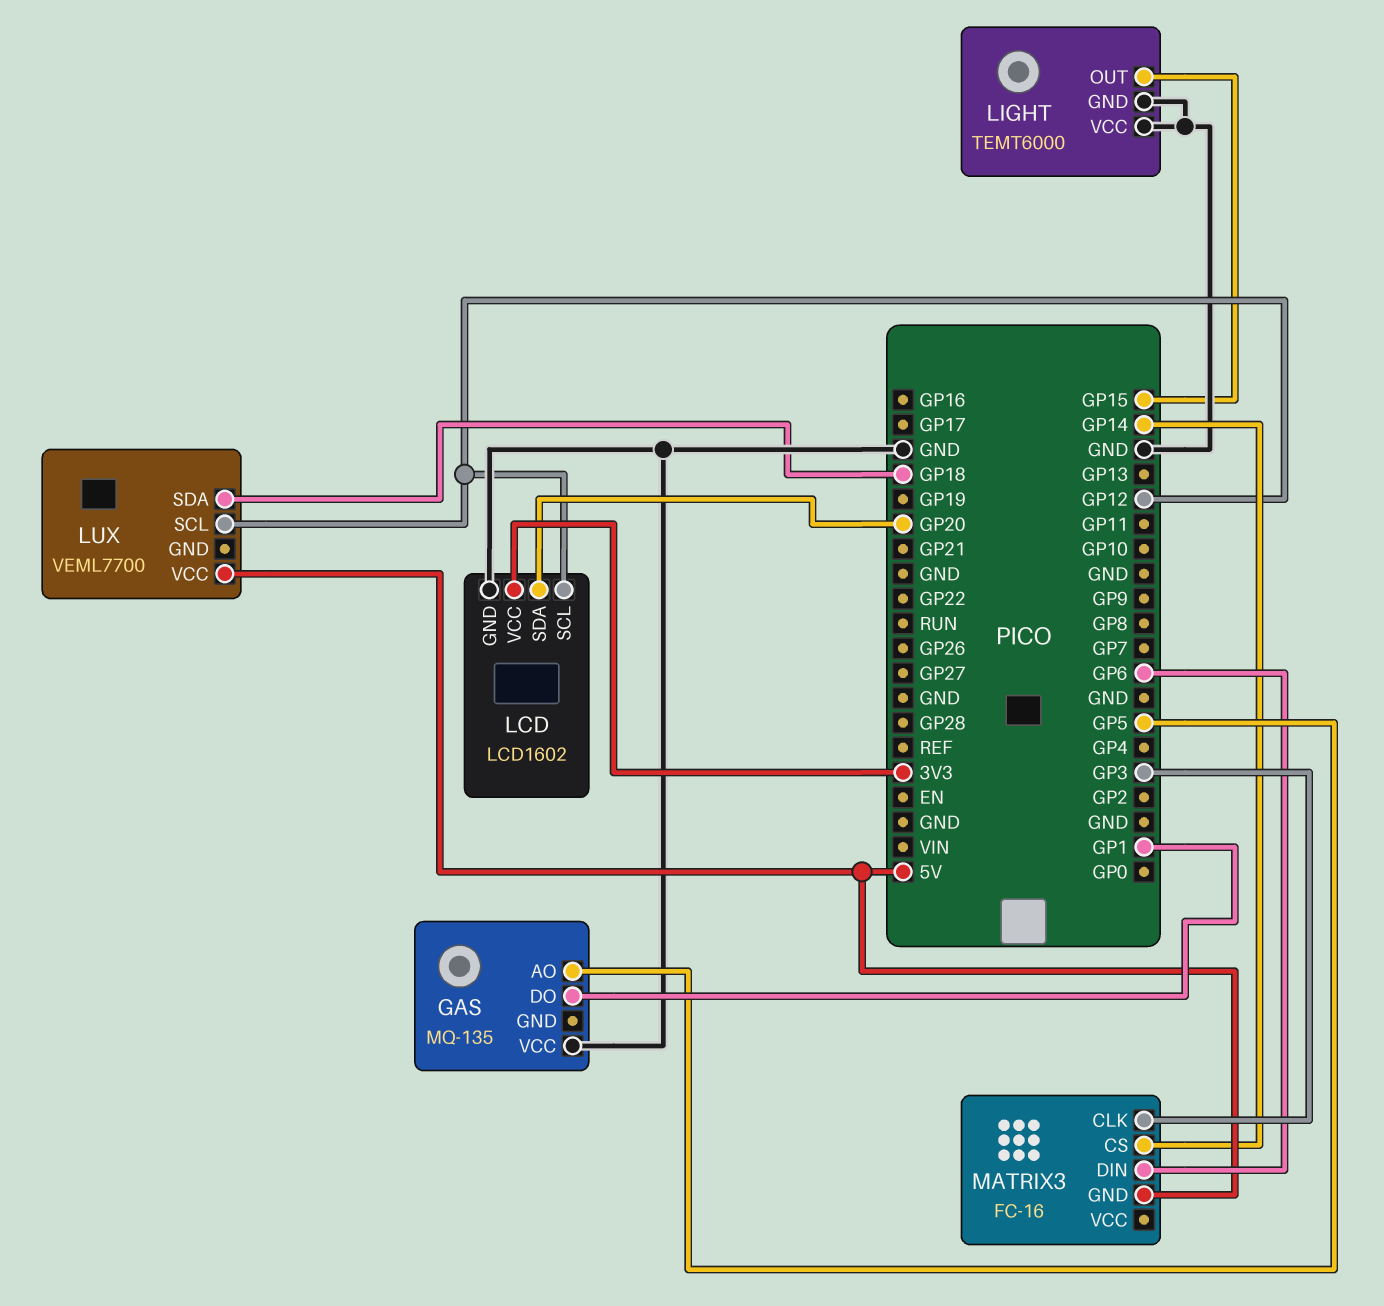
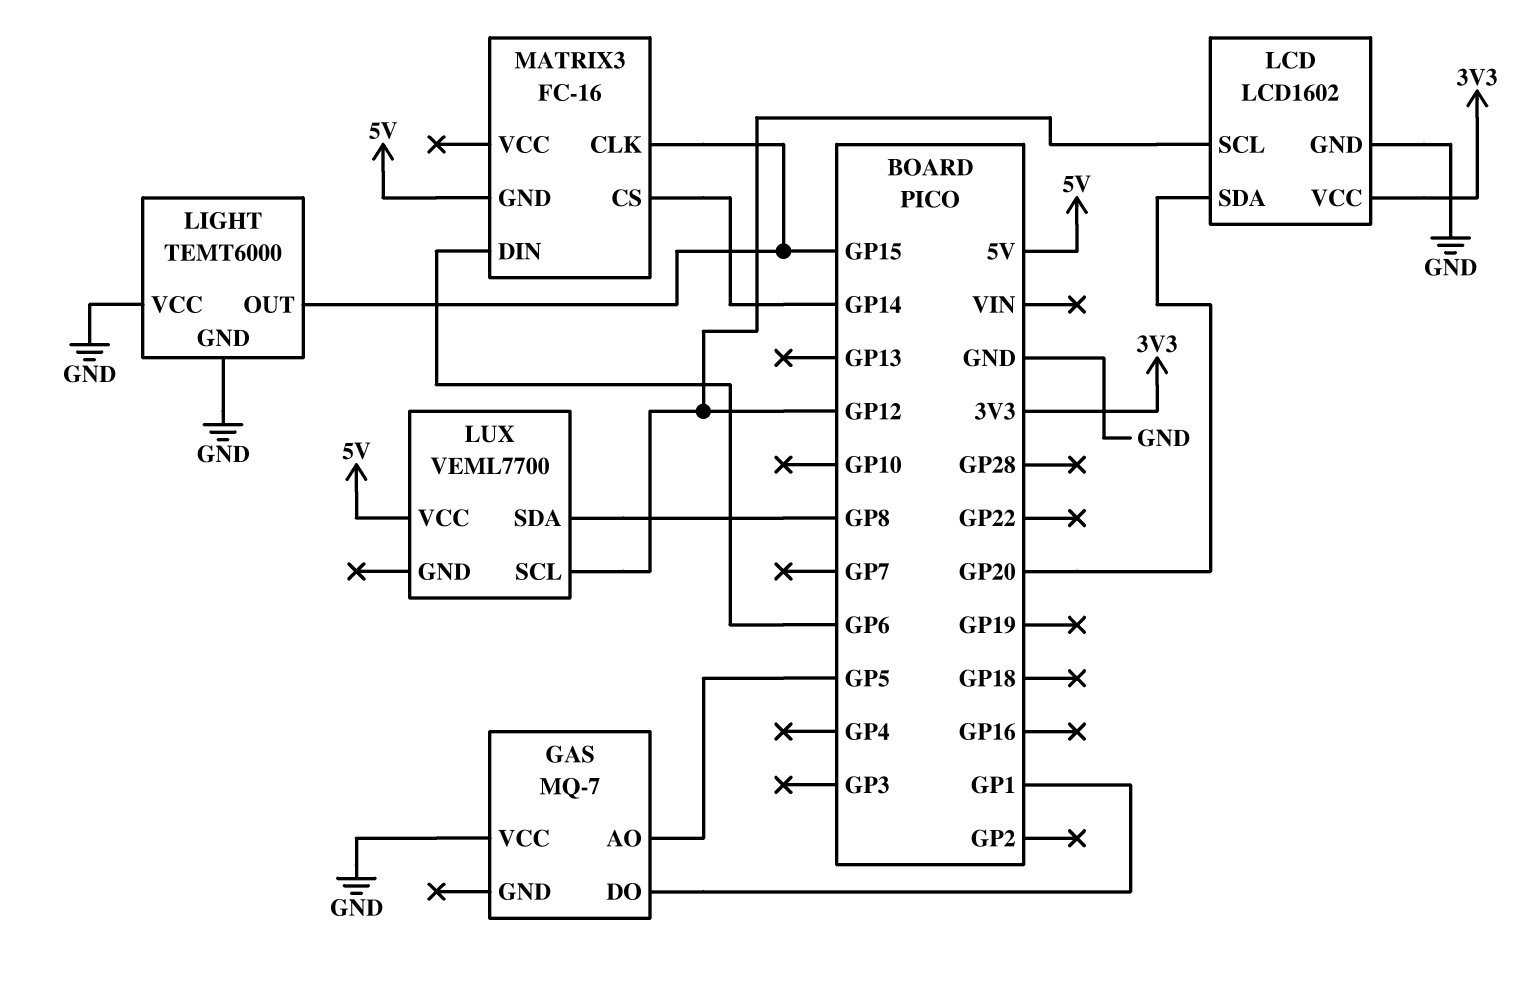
GAS: MQ-135 -> MQ-7
LUX pin SDA: GP18 -> GP8
MATRIX3 pin CLK: GP3 -> GP15

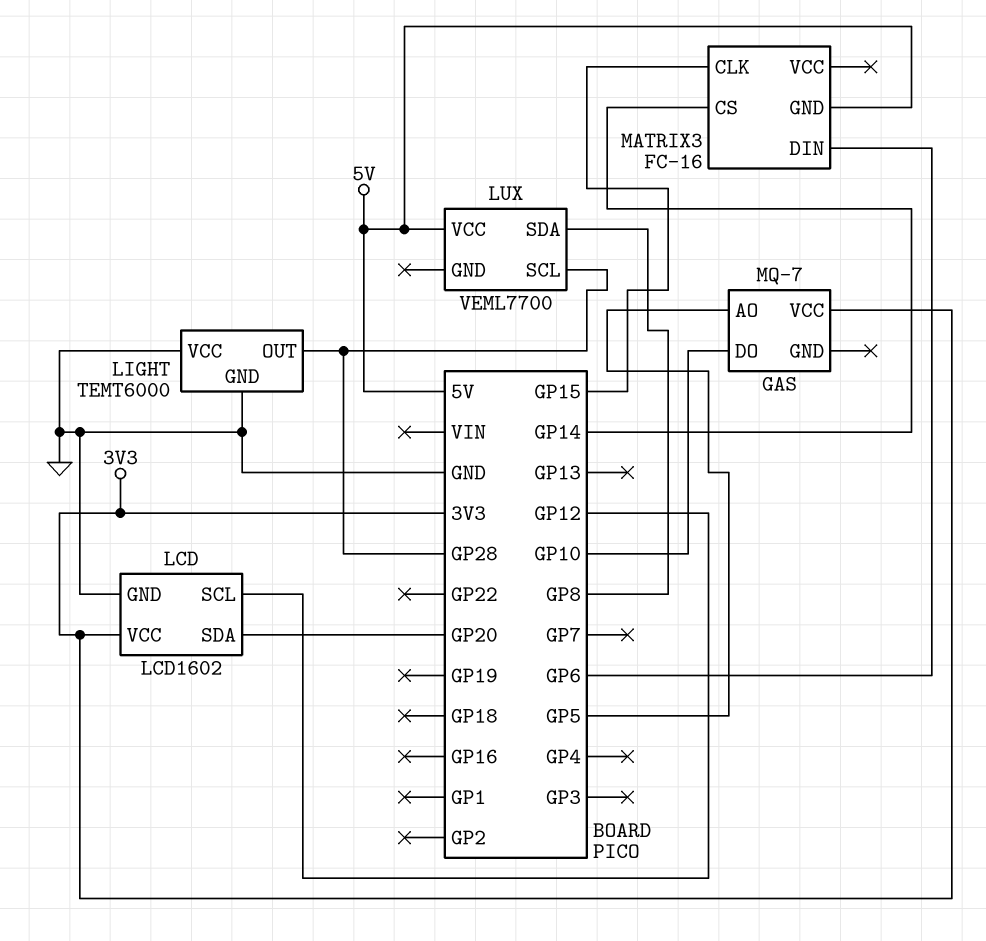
GAS pin DO: GP1 -> GP10
GAS pin VCC: GND -> 3V3
LIGHT pin OUT: GP15 -> GP28
LUX pin SCL: GP12 -> GP28

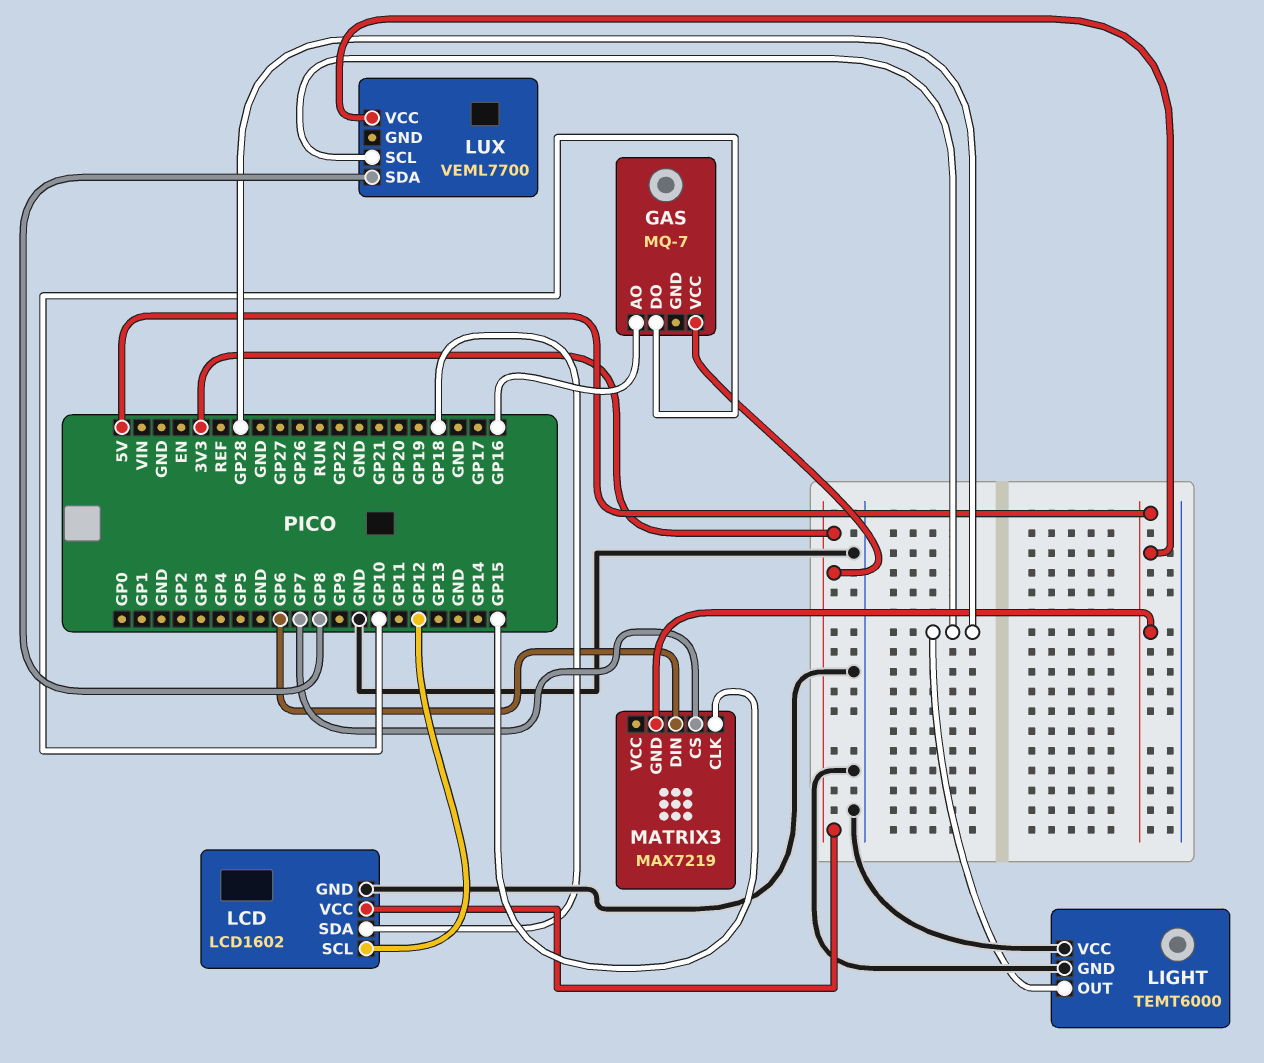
GAS pin AO: GP5 -> GP16
LCD pin SDA: GP20 -> GP18
MATRIX3: FC-16 -> MAX7219
MATRIX3 pin CS: GP14 -> GP7

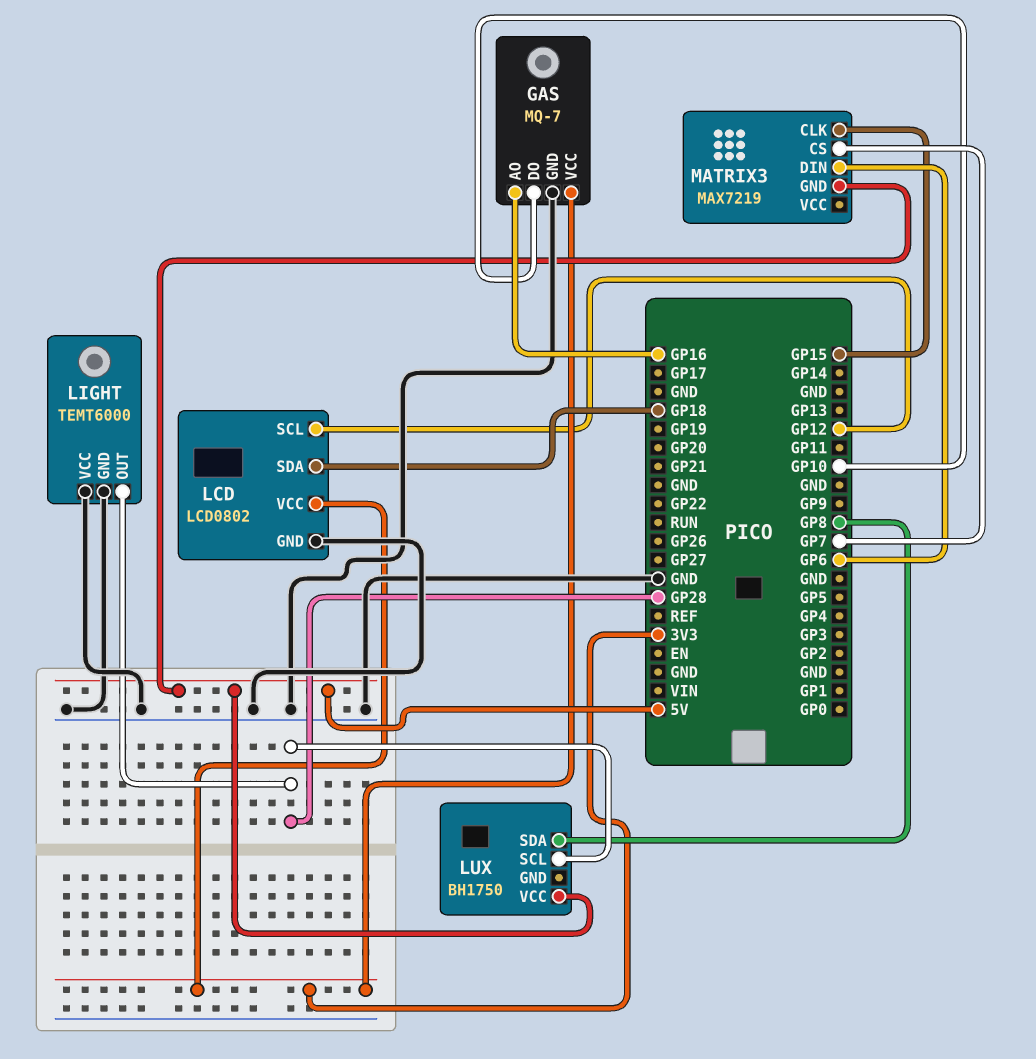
GAS pin GND: none -> GND
LCD: LCD1602 -> LCD0802
LUX: VEML7700 -> BH1750

